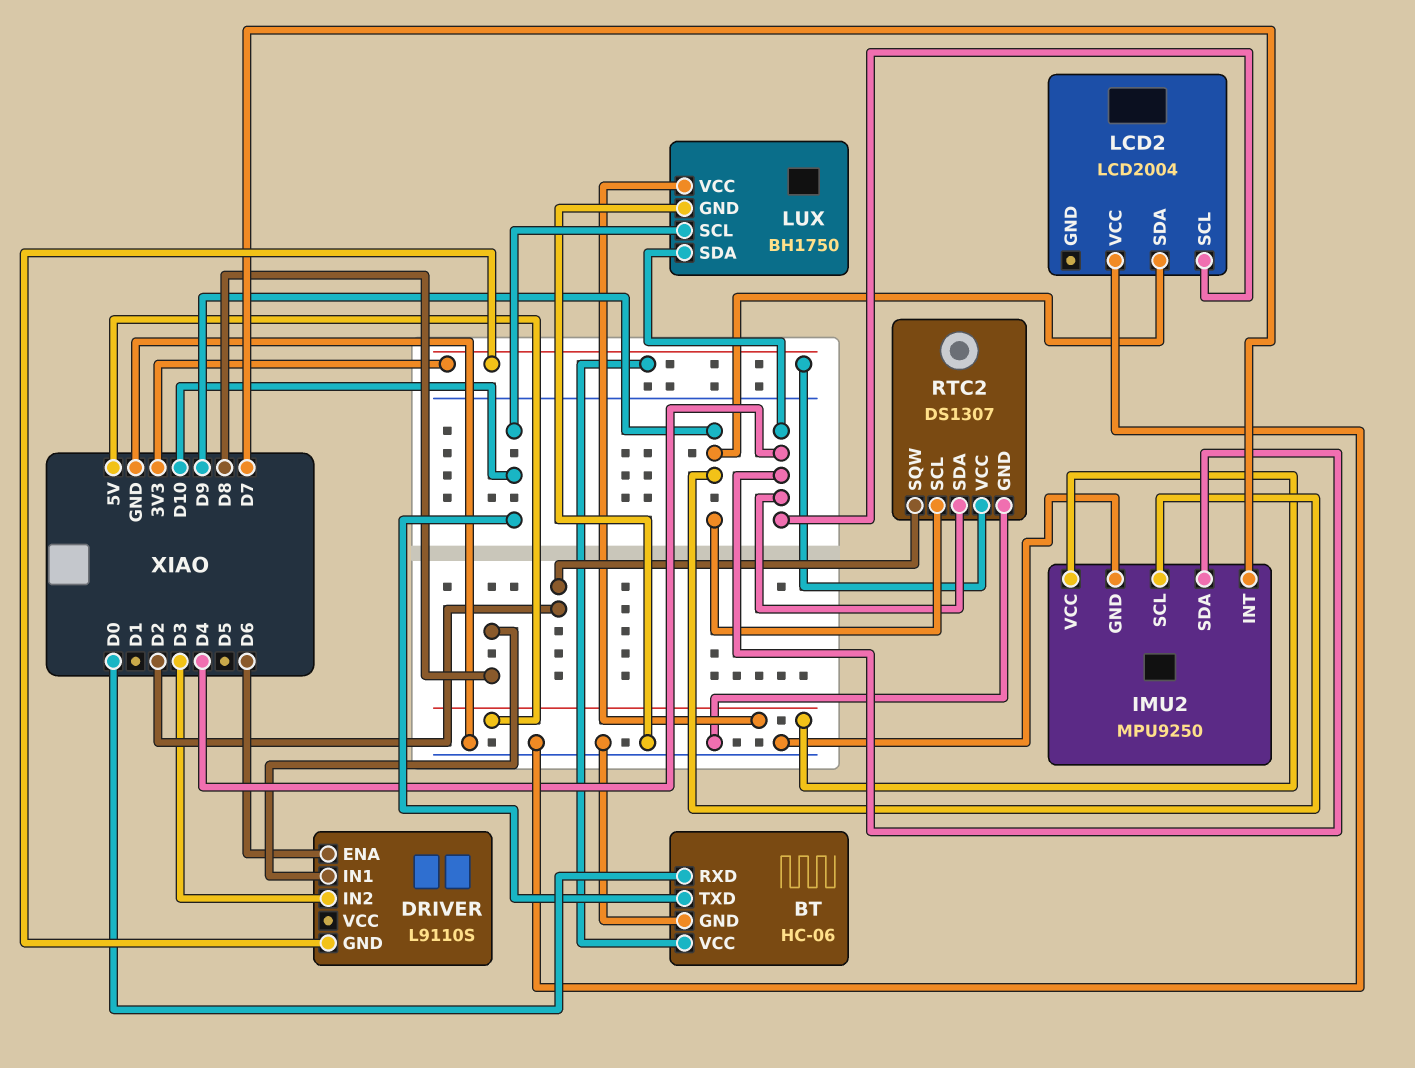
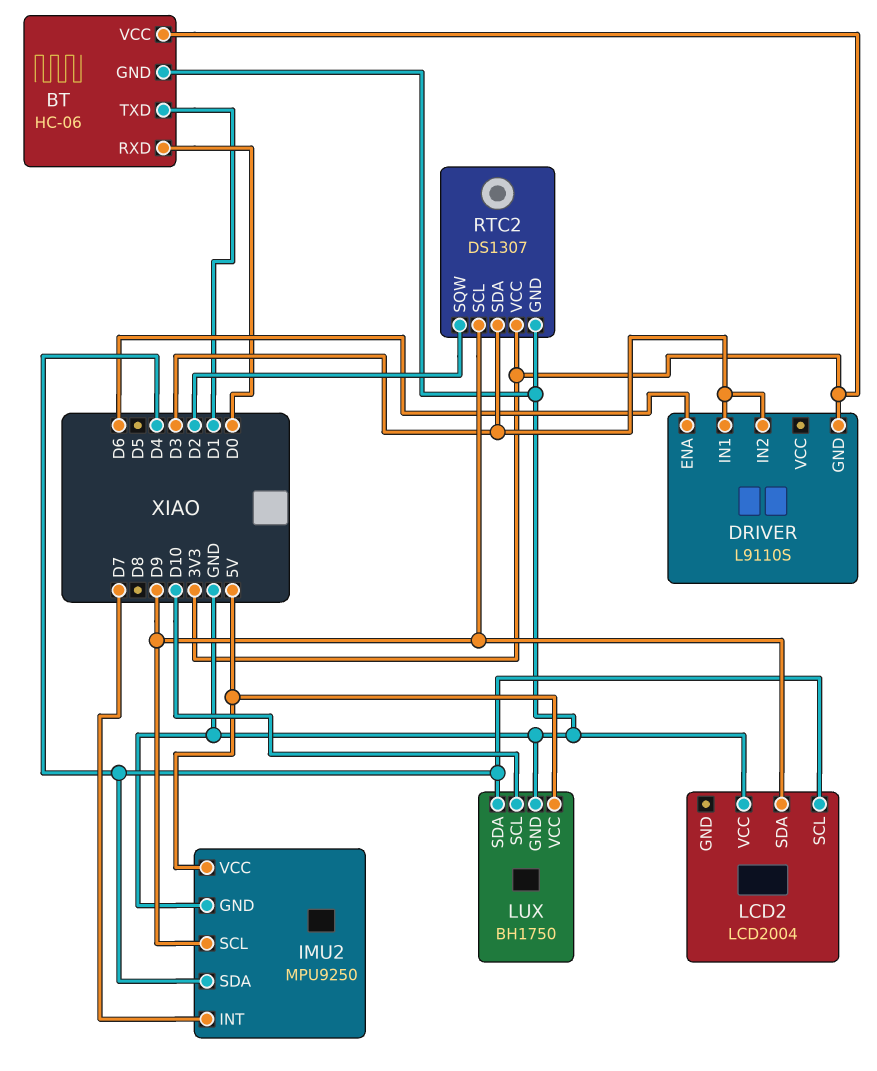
BT pin TXD: D10 -> D1
DRIVER pin IN1: D8 -> D3
RTC2 pin SDA: D4 -> D3

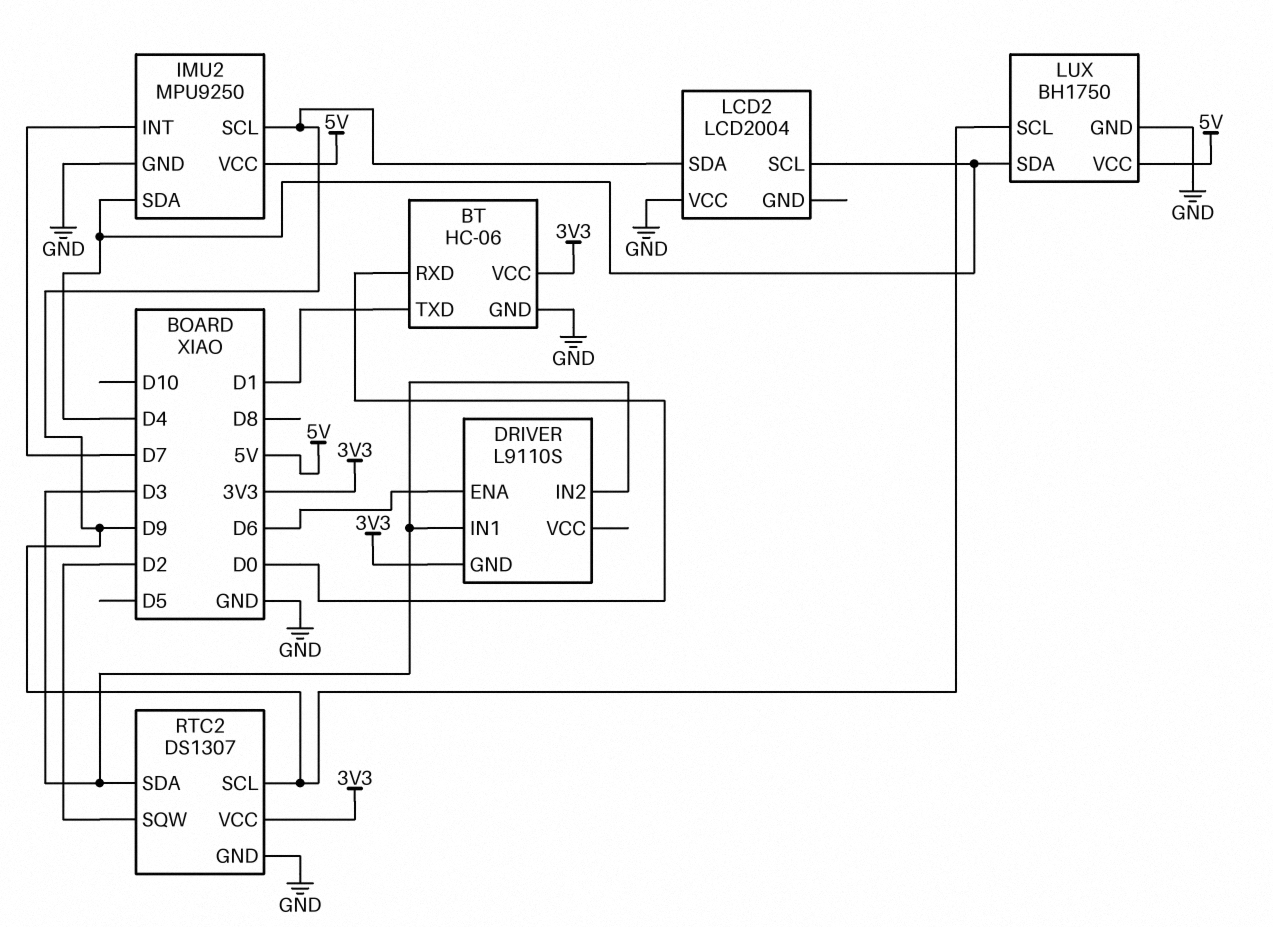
LUX pin SCL: D10 -> D9

